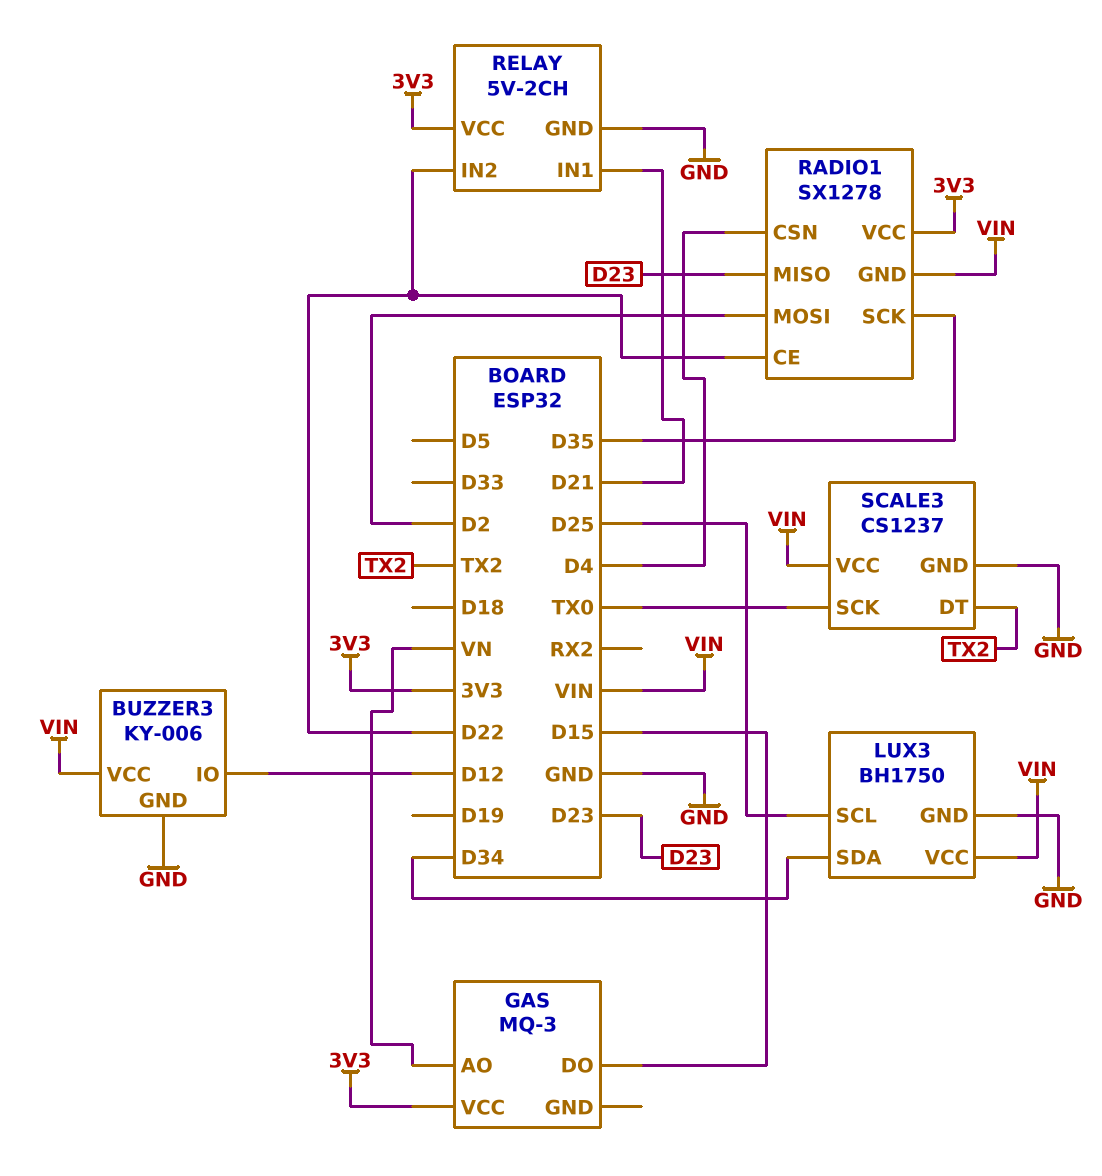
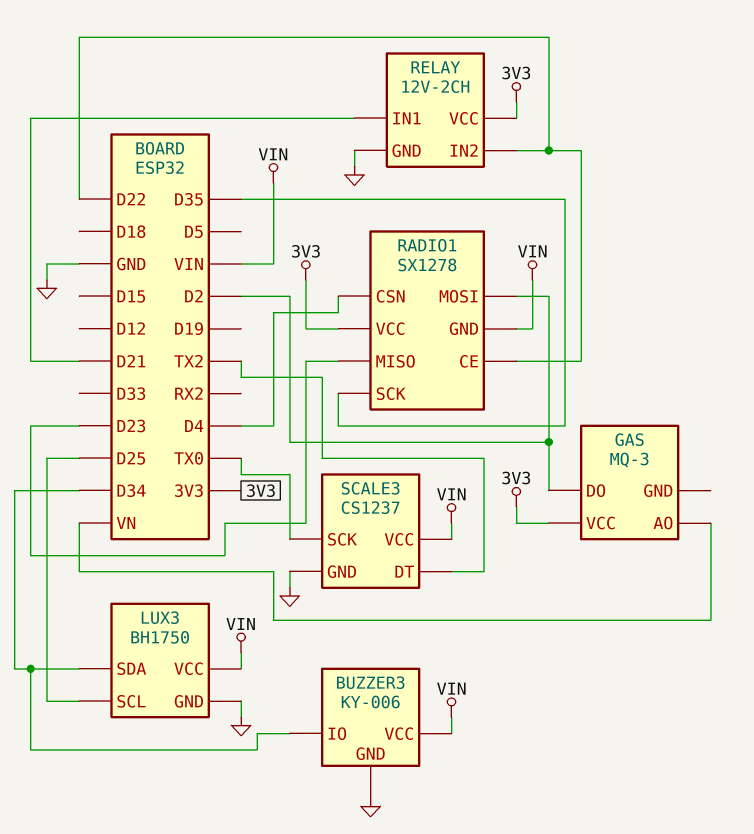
BUZZER3 pin IO: D12 -> D34
GAS pin DO: D15 -> D2
RELAY: 5V-2CH -> 12V-2CH

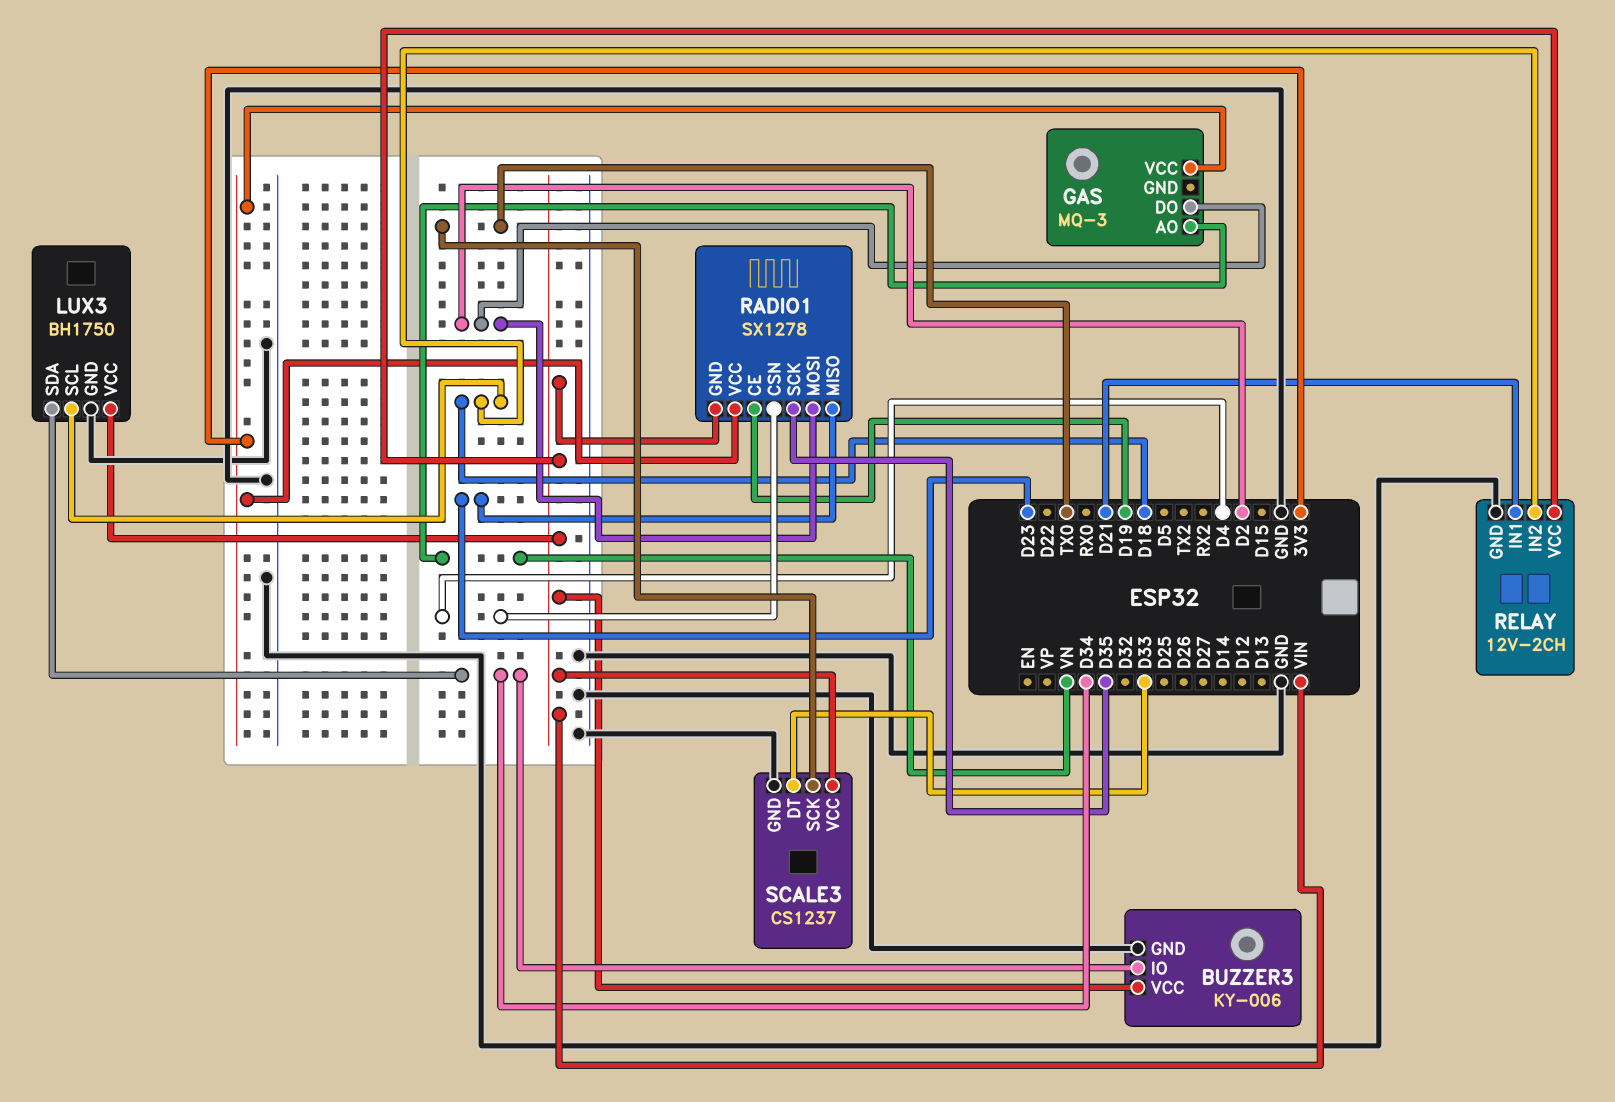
LUX3 pin SCL: D25 -> D18
RADIO1 pin CE: D22 -> D19
RELAY pin IN2: D22 -> D18
RELAY pin VCC: 3V3 -> VIN
SCALE3 pin DT: TX2 -> D33

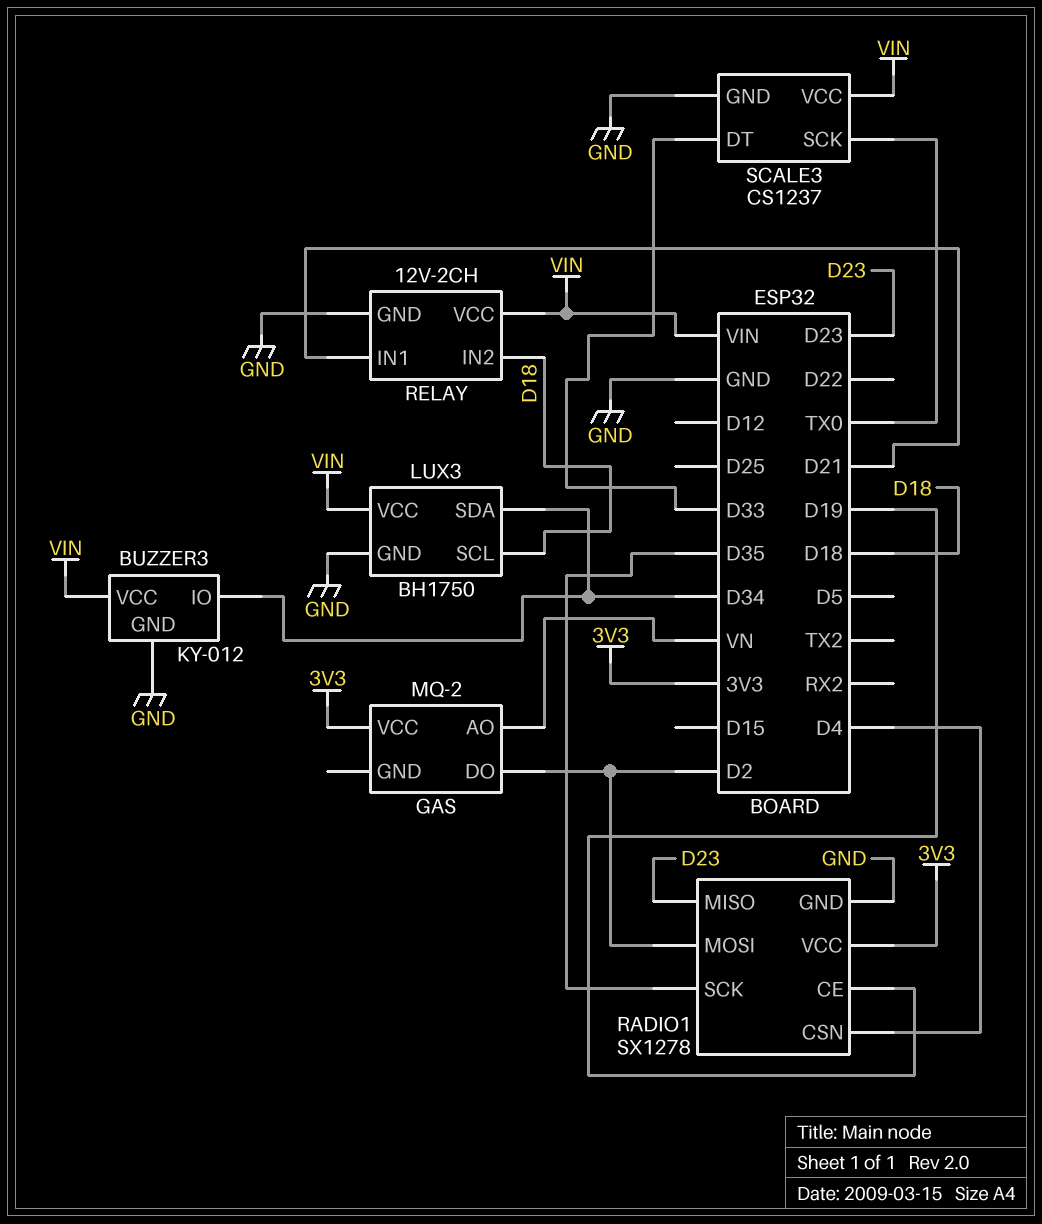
BUZZER3: KY-006 -> KY-012
GAS: MQ-3 -> MQ-2
RADIO1 pin GND: VIN -> GND

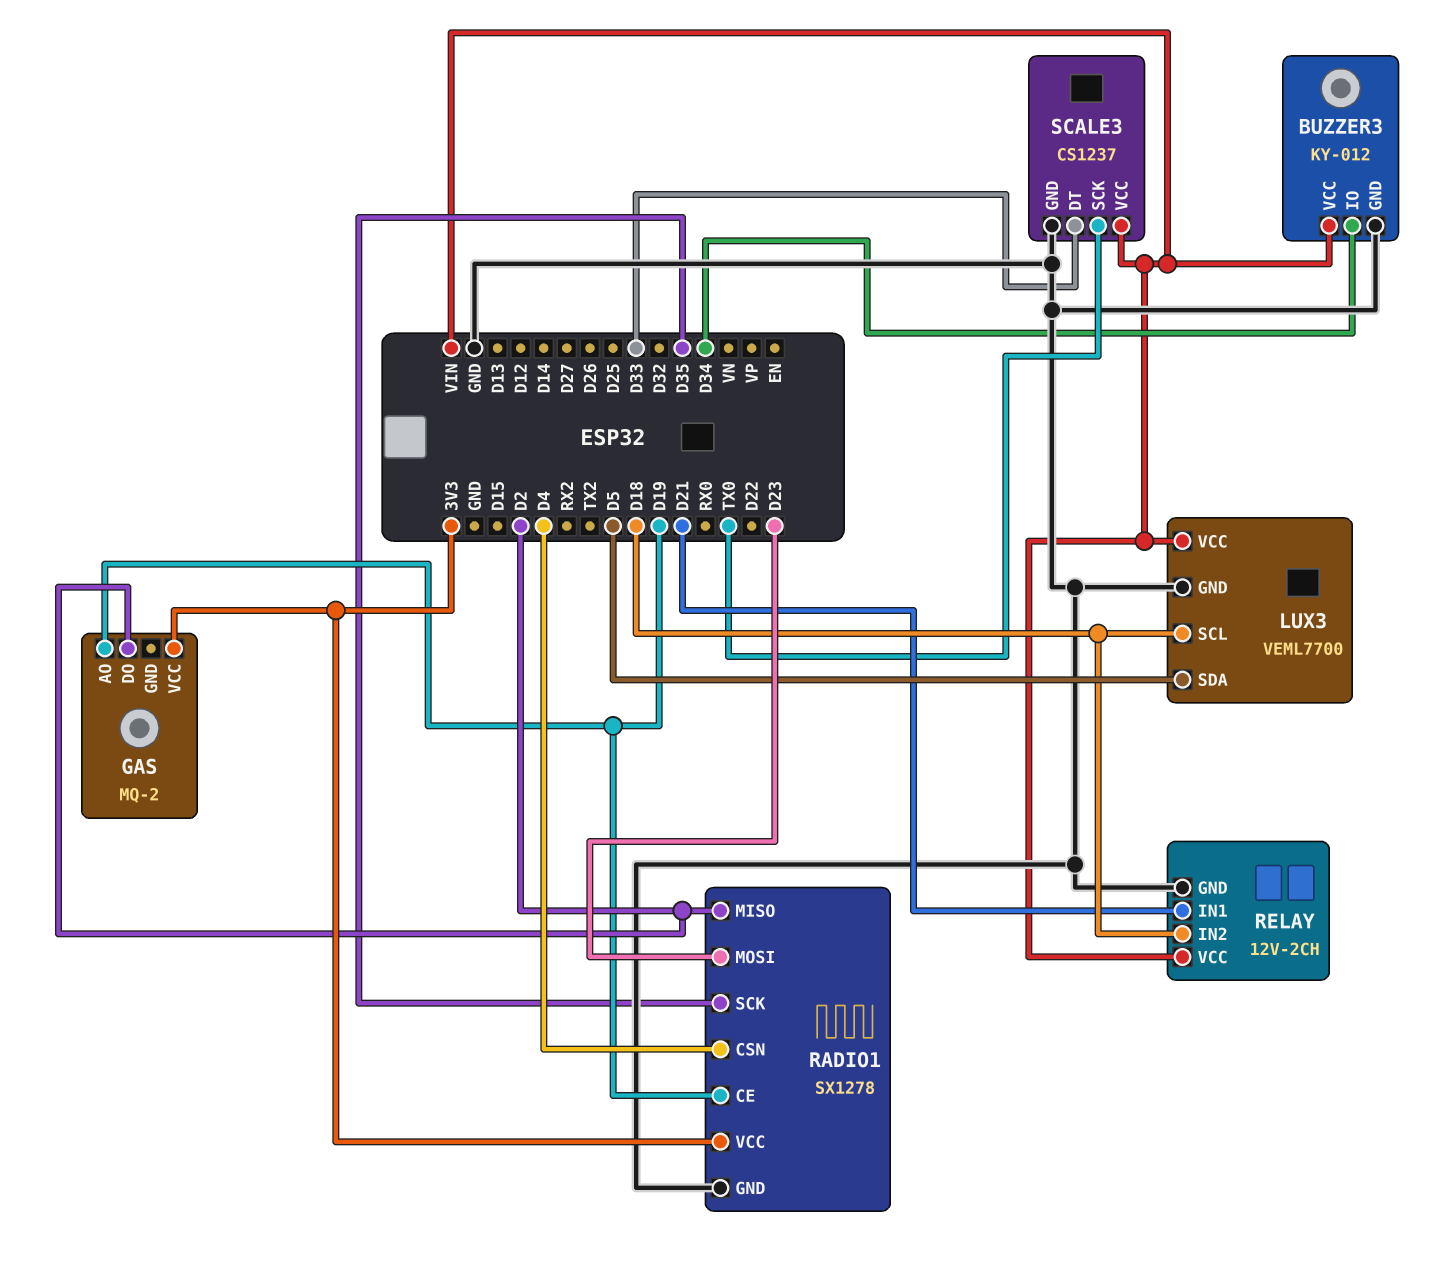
GAS pin AO: VN -> D19
LUX3: BH1750 -> VEML7700
LUX3 pin SDA: D34 -> D5
RADIO1 pin MISO: D23 -> D2
RADIO1 pin MOSI: D2 -> D23

